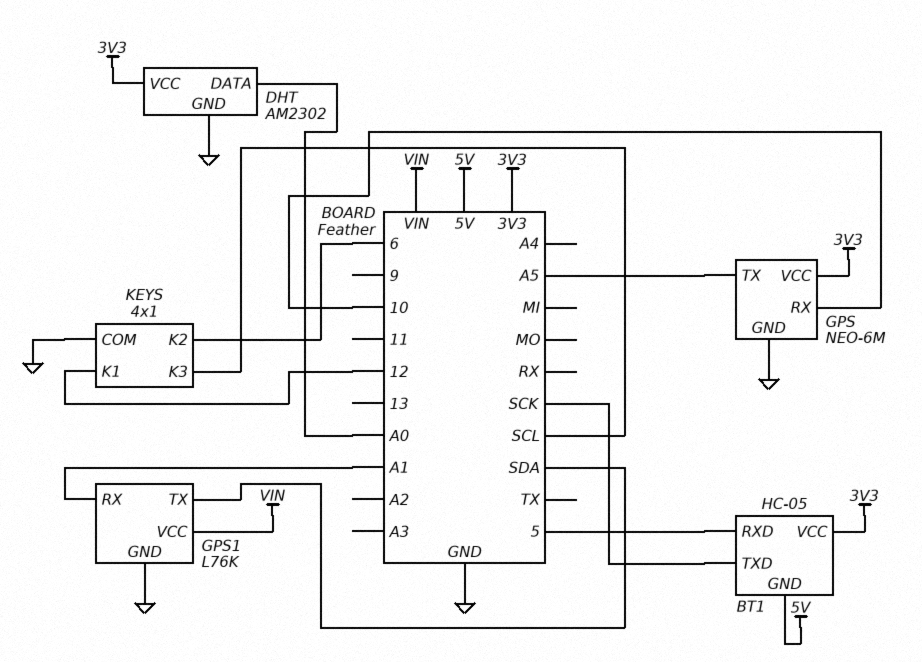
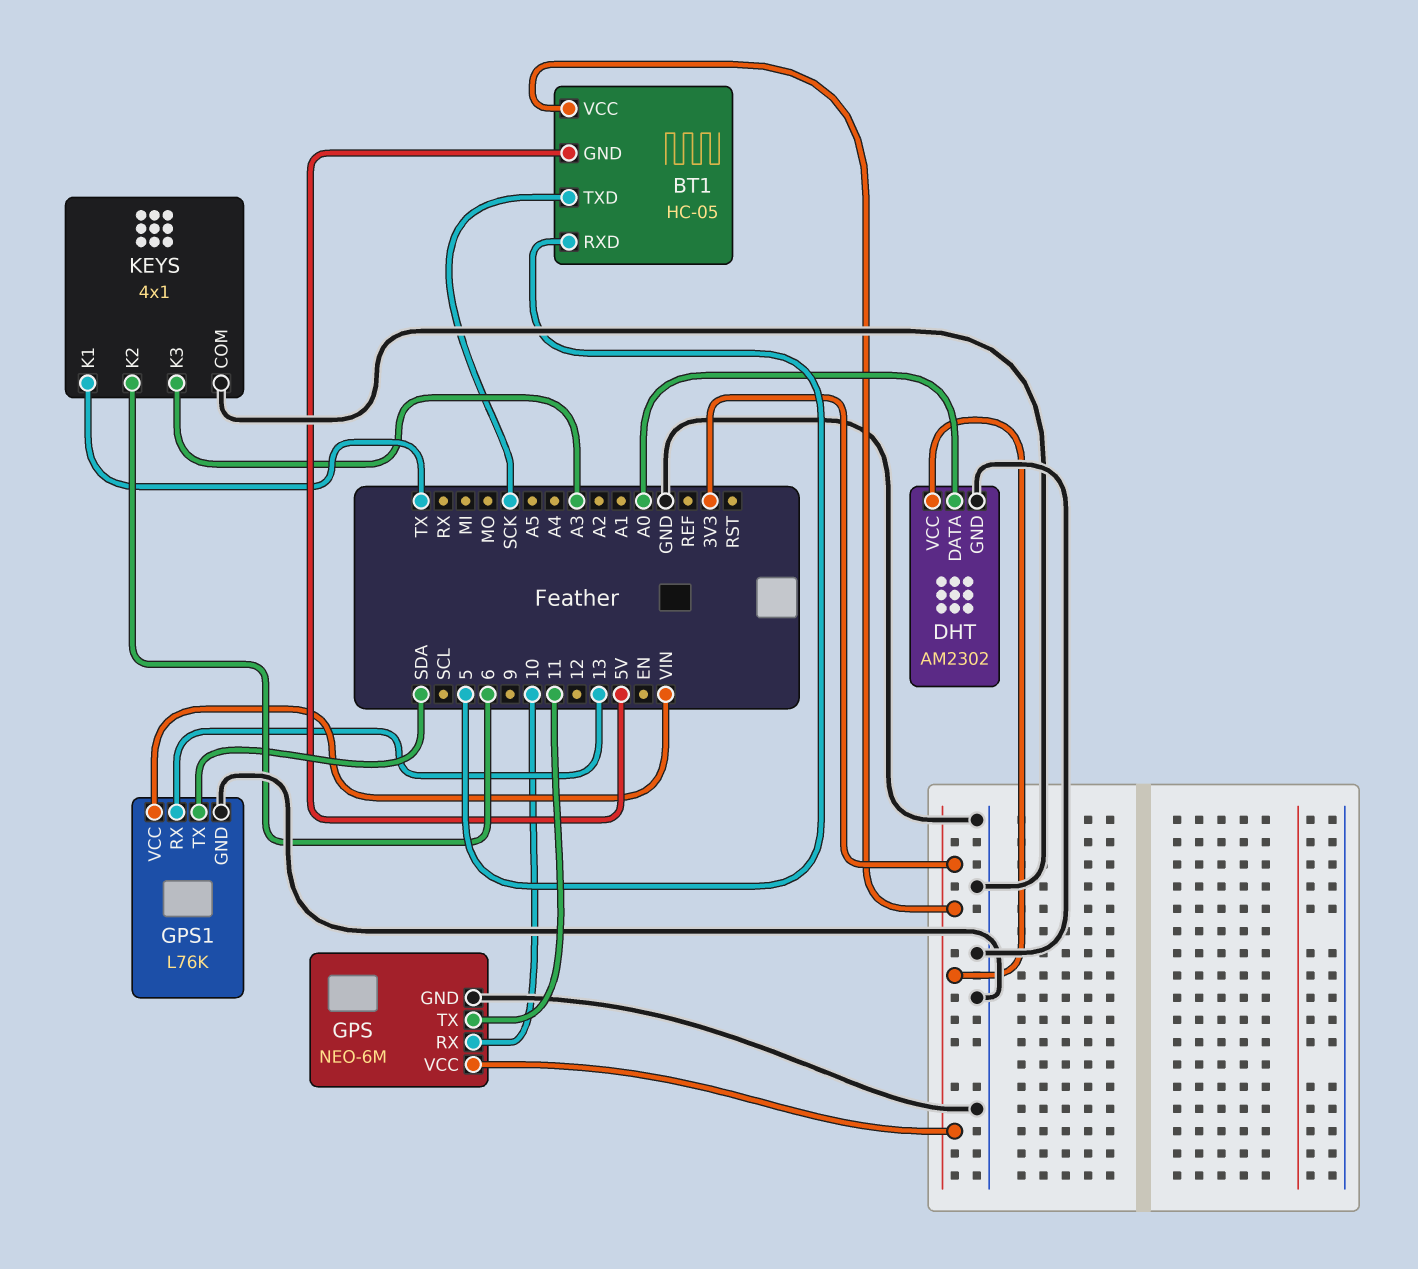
GPS pin TX: A5 -> 11
GPS1 pin RX: A1 -> 13
KEYS pin K1: 12 -> TX
KEYS pin K3: SCL -> A3

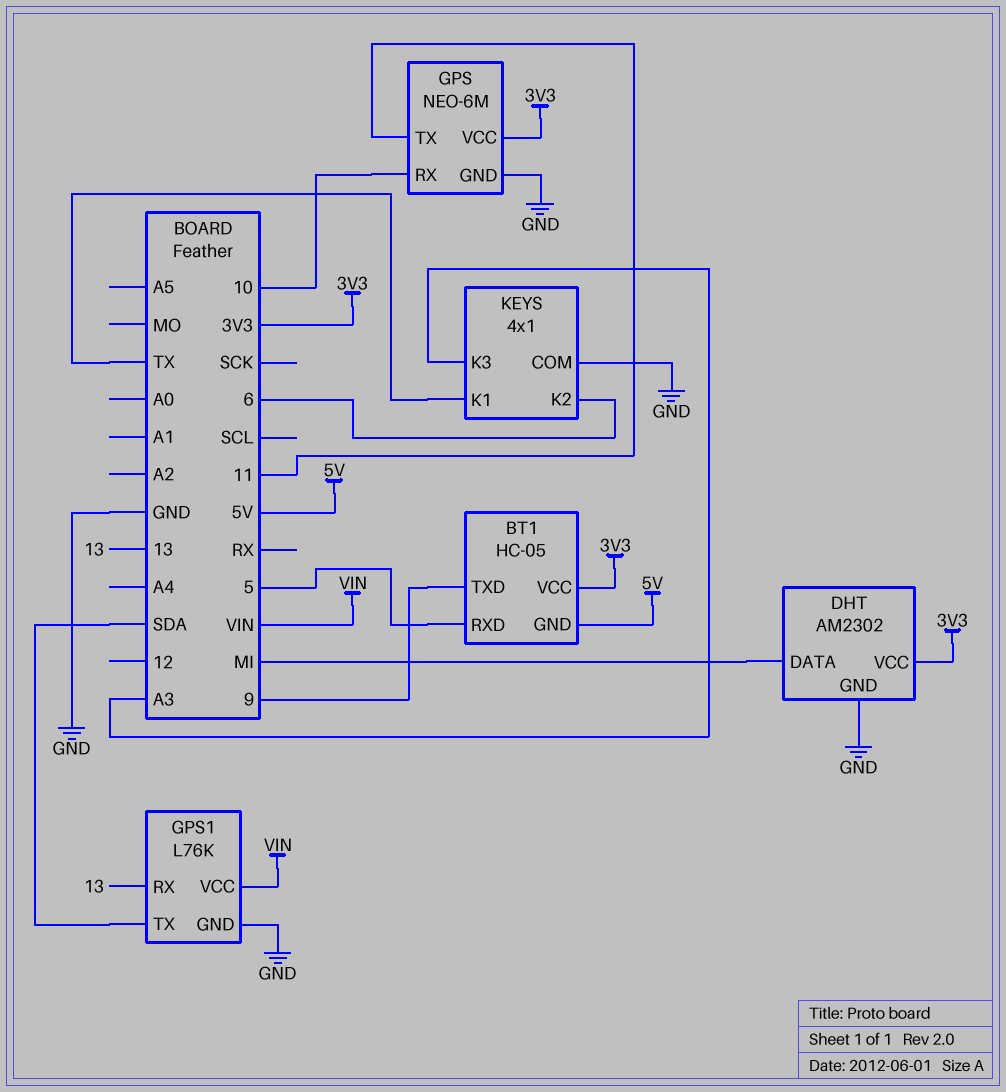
BT1 pin TXD: SCK -> 9
DHT pin DATA: A0 -> MI

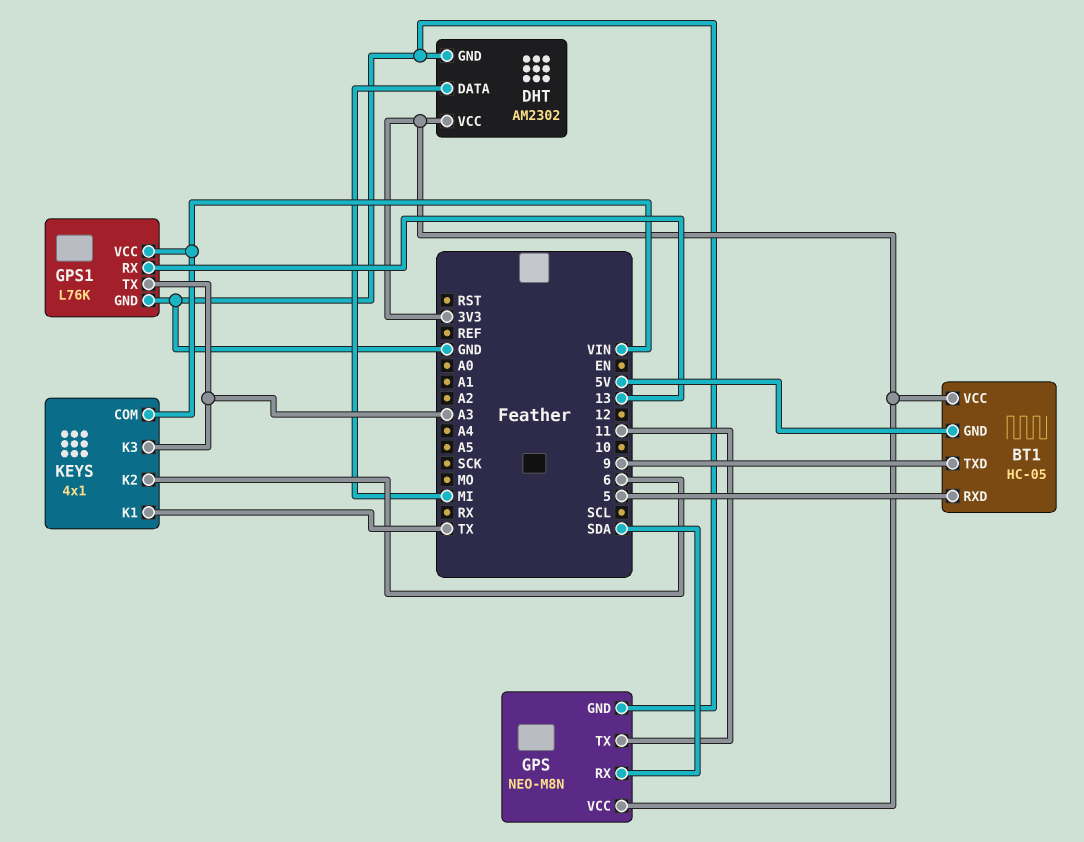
GPS: NEO-6M -> NEO-M8N
GPS pin RX: 10 -> SDA
GPS1 pin TX: SDA -> A3
KEYS pin COM: GND -> VIN

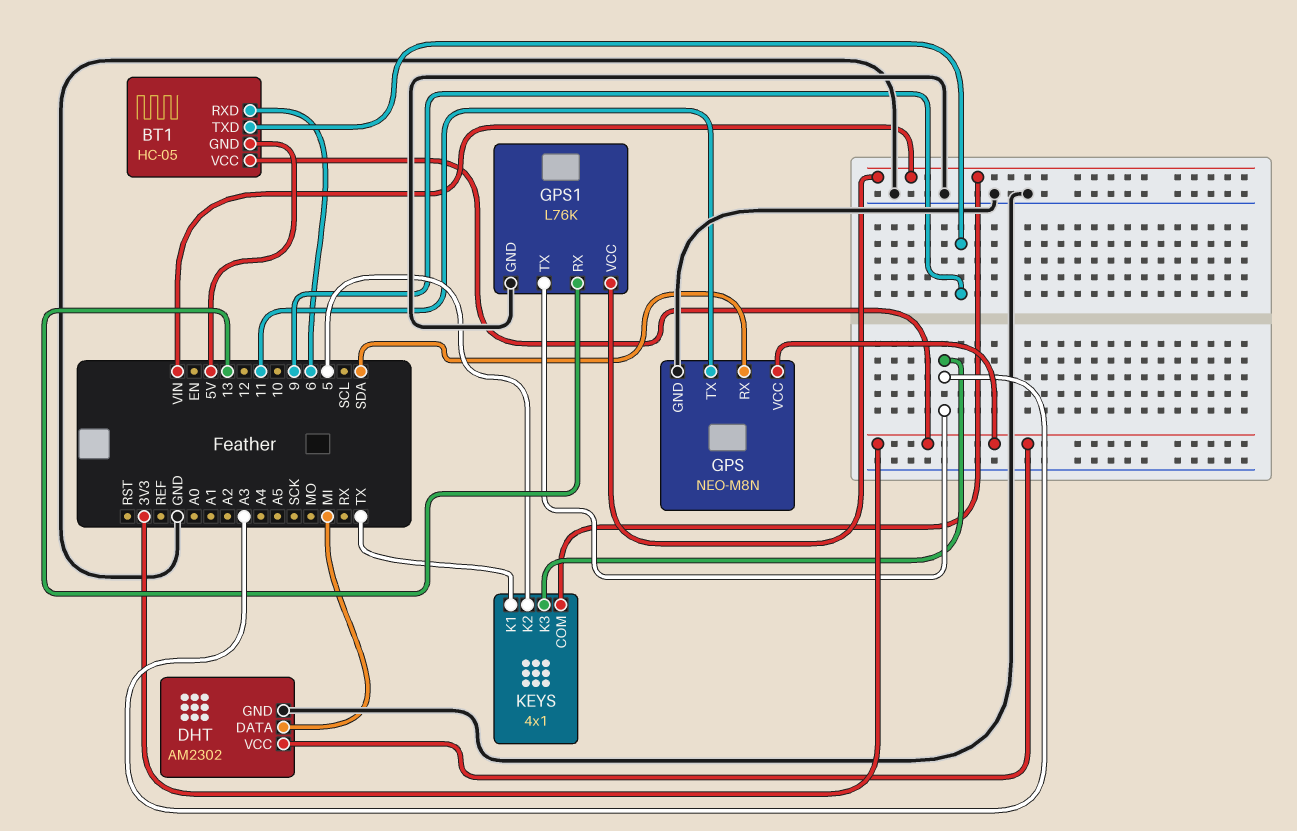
BT1 pin RXD: 5 -> 6
KEYS pin K2: 6 -> 5

